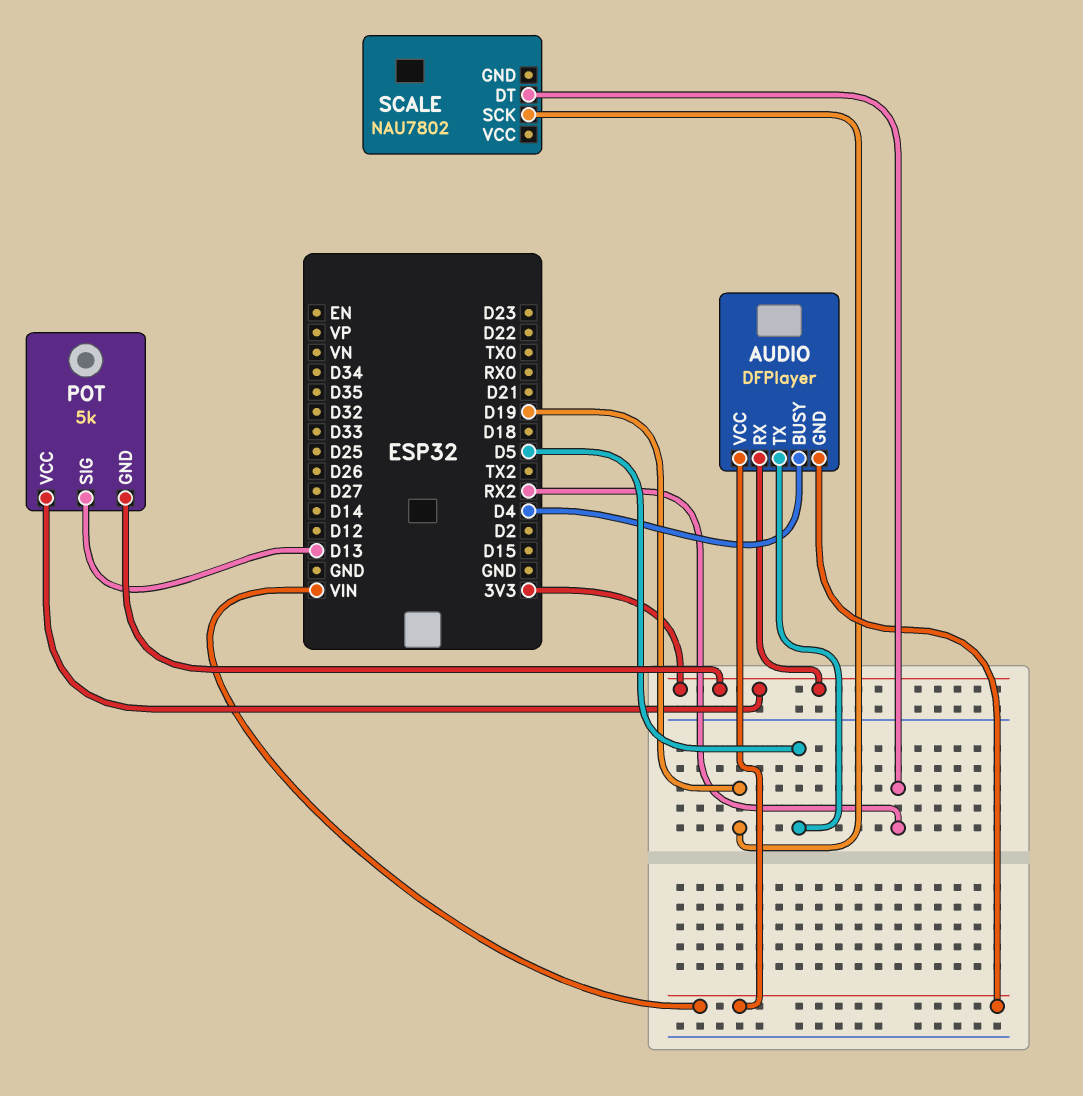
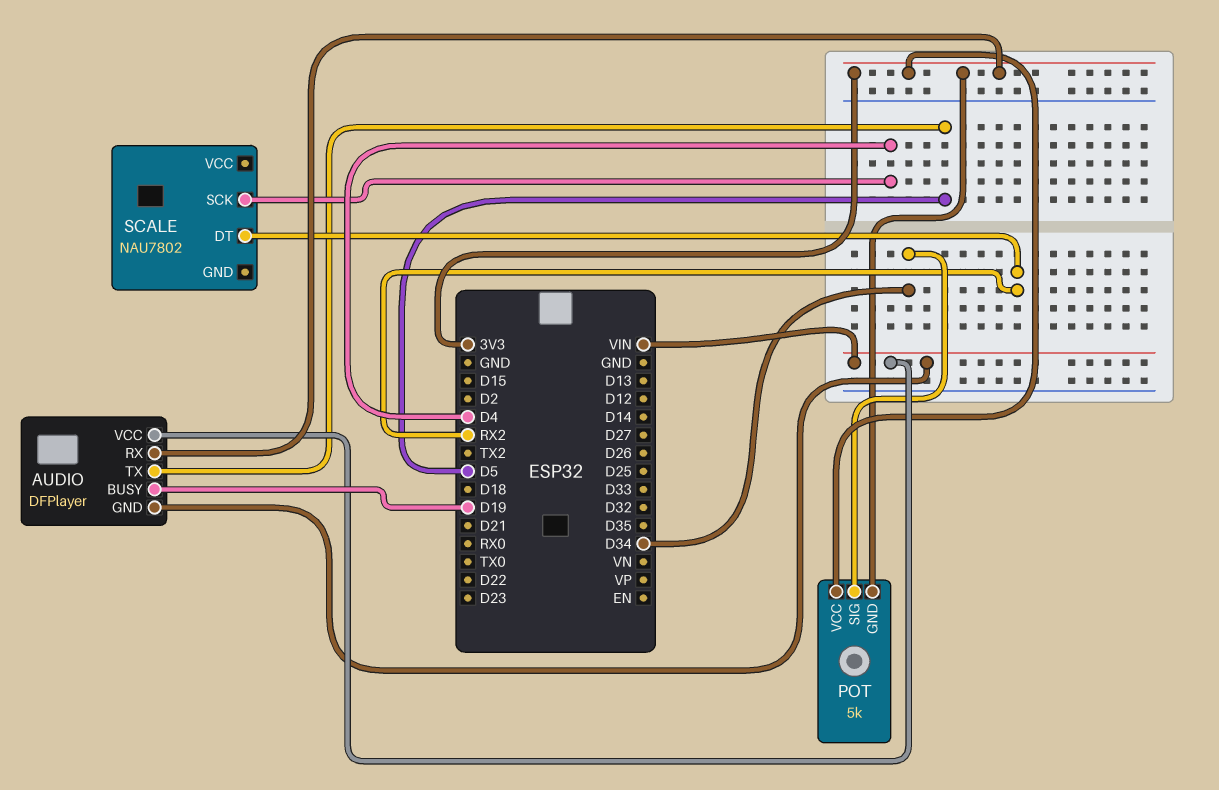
AUDIO pin BUSY: D4 -> D19
POT pin SIG: D13 -> D34
SCALE pin SCK: D19 -> D4

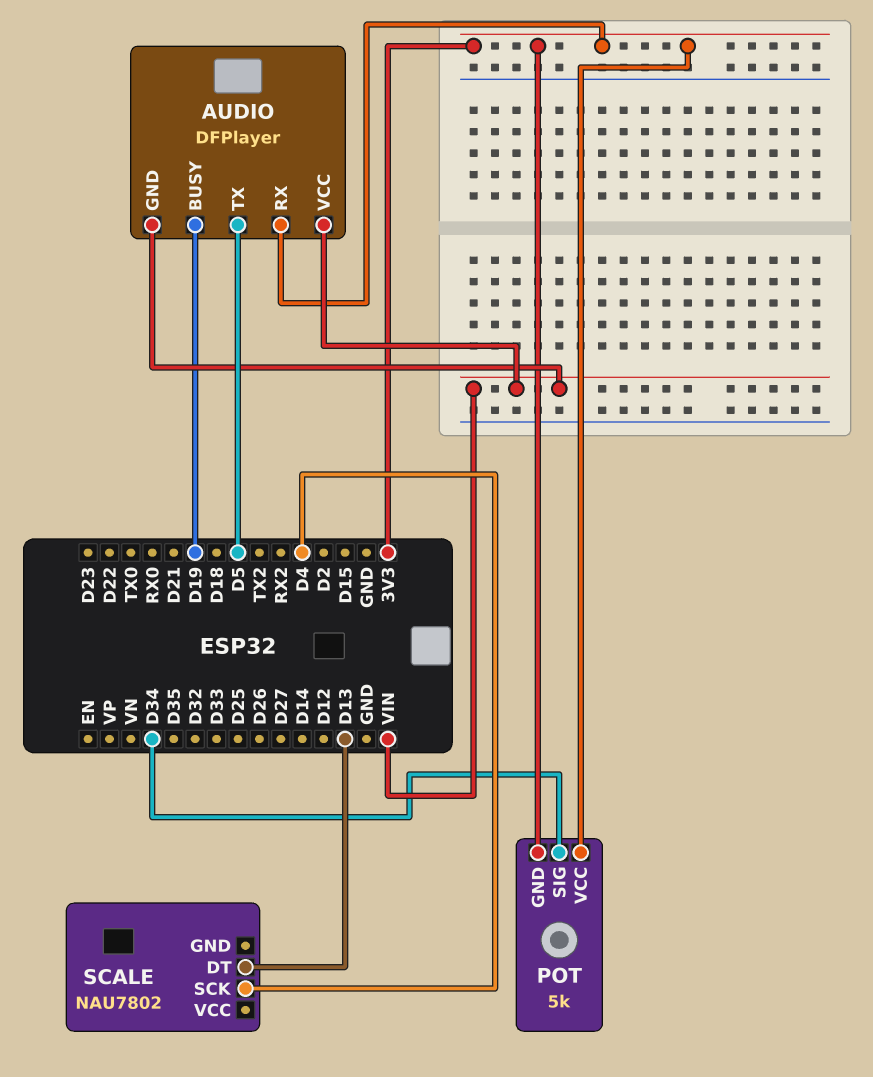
SCALE pin DT: RX2 -> D13

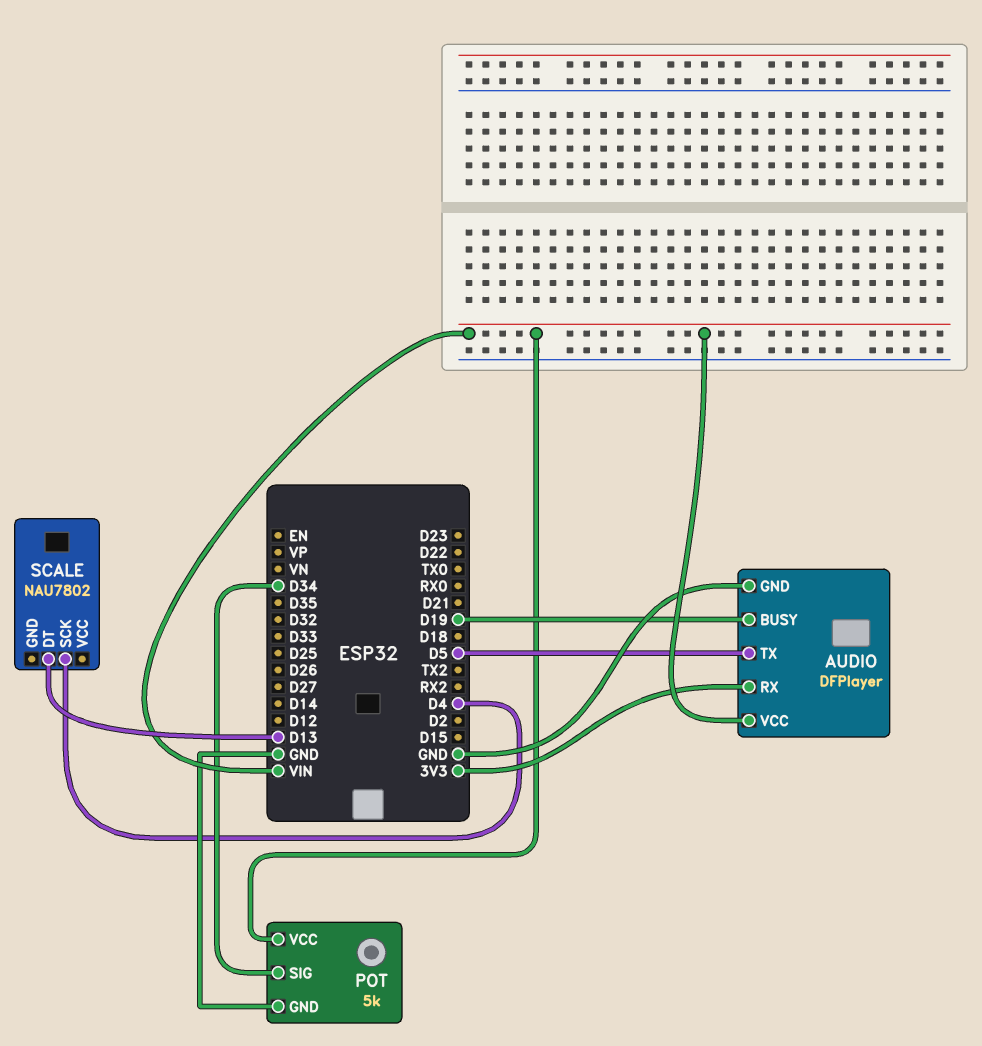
AUDIO pin GND: VIN -> GND
POT pin GND: 3V3 -> GND
POT pin VCC: 3V3 -> VIN

